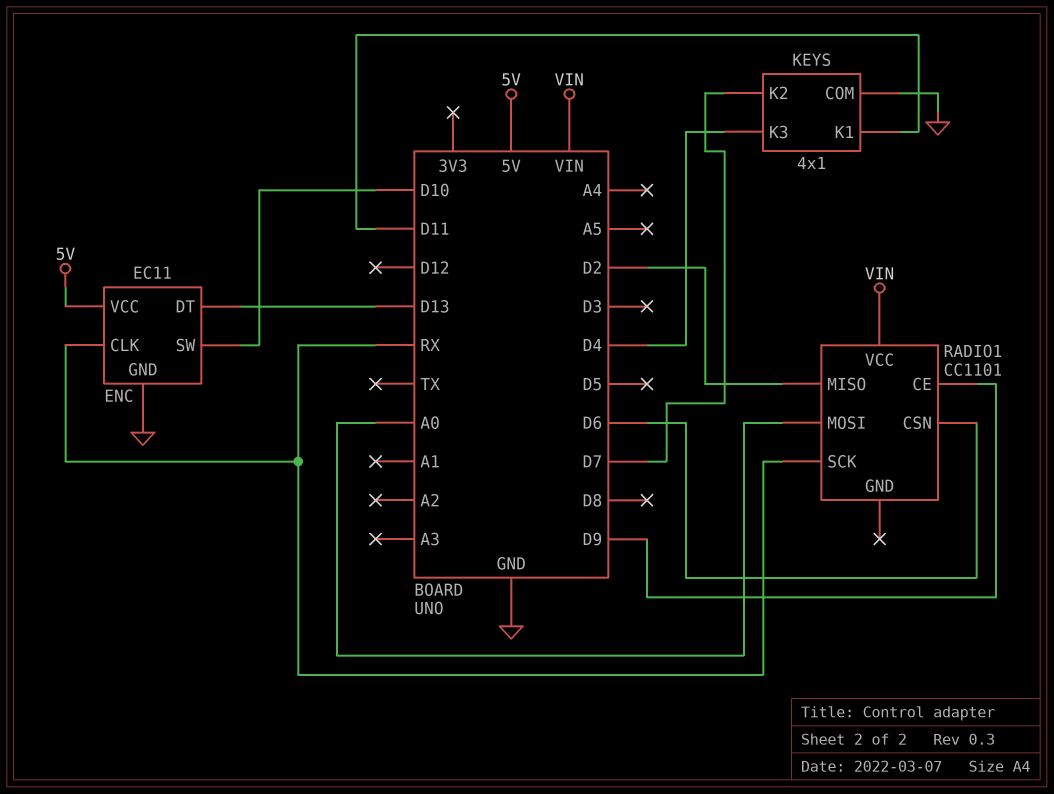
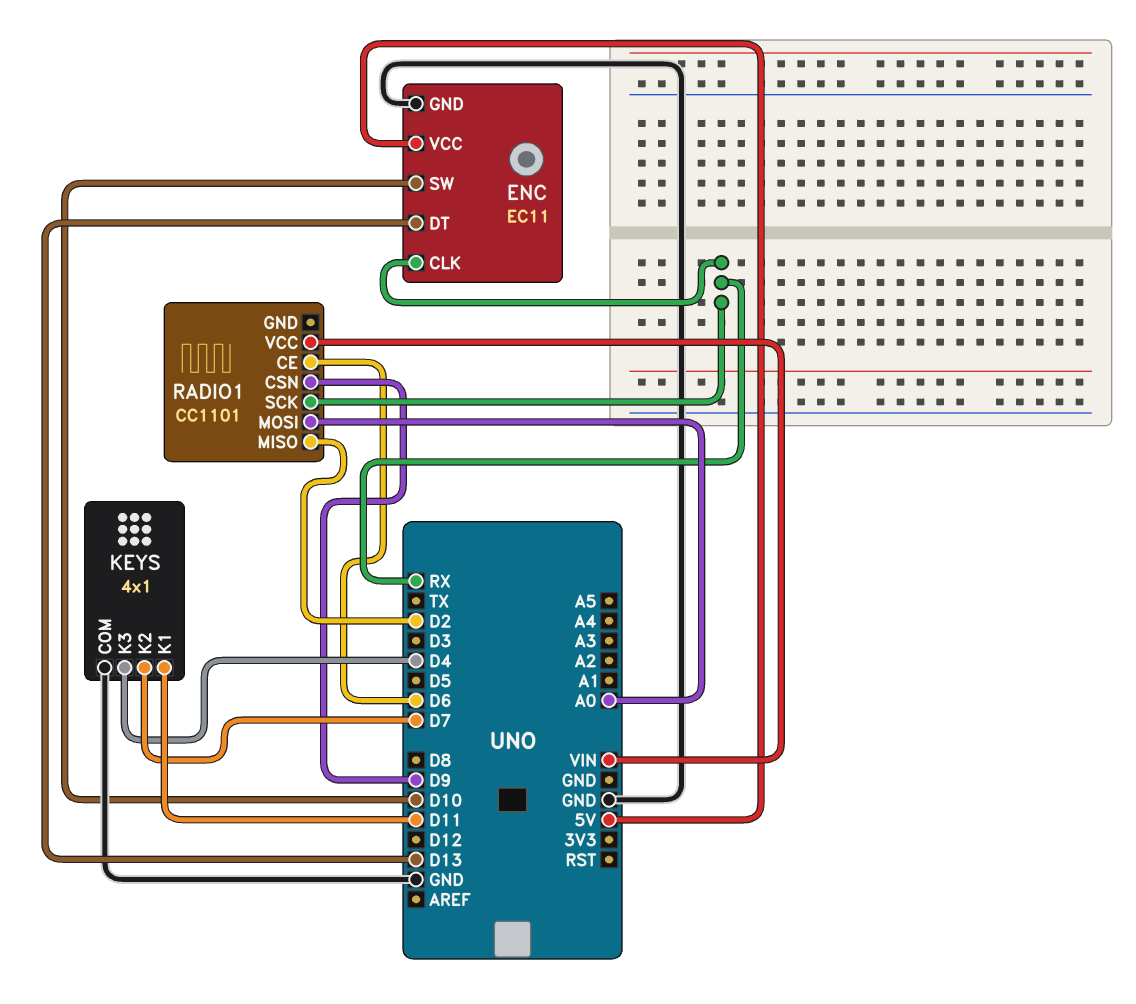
RADIO1 pin CE: D9 -> D6
RADIO1 pin CSN: D6 -> D9

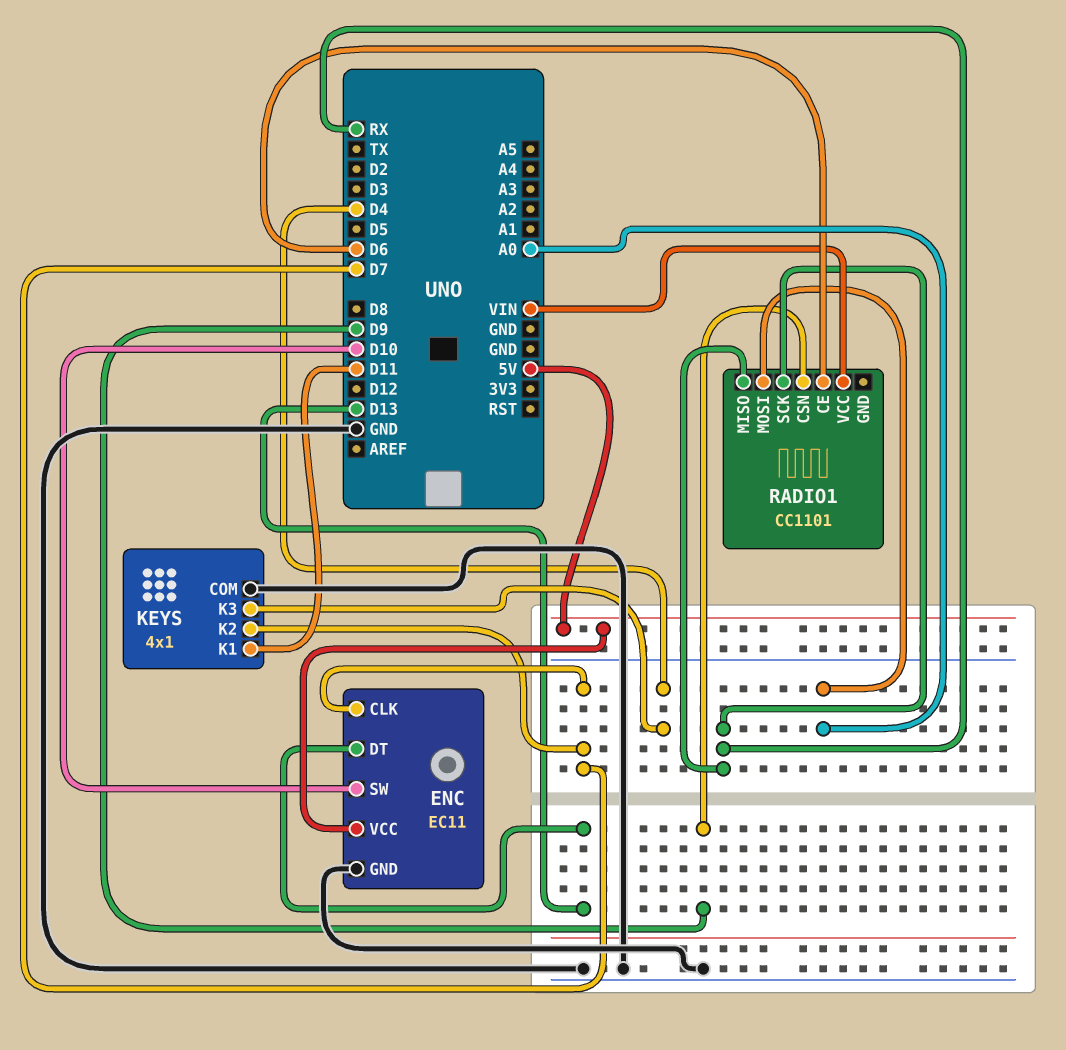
ENC pin CLK: RX -> D7
RADIO1 pin MISO: D2 -> RX

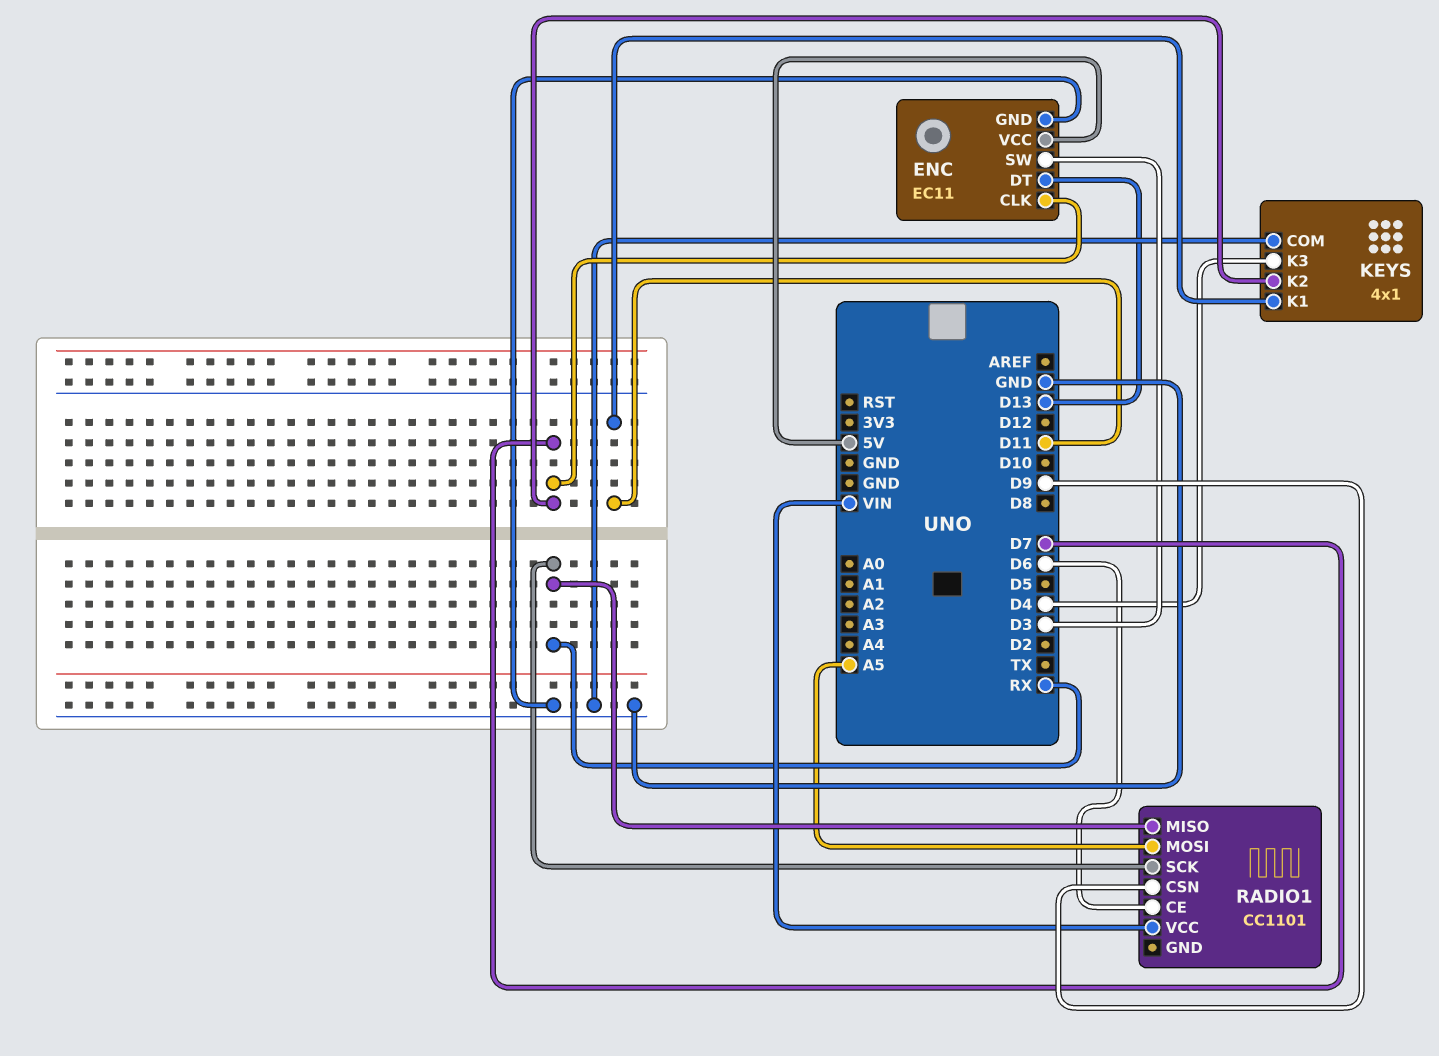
ENC pin SW: D10 -> D3
RADIO1 pin MOSI: A0 -> A5

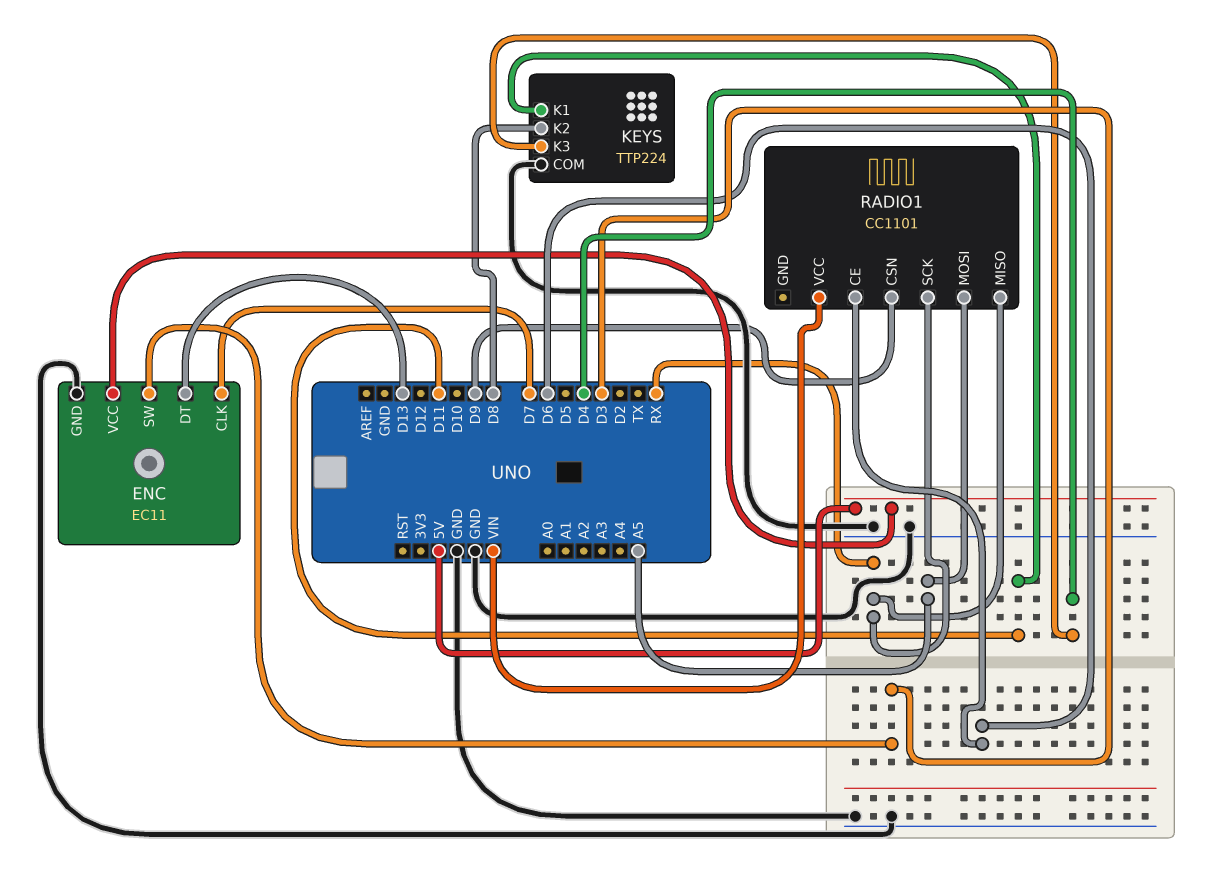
KEYS: 4x1 -> TTP224
KEYS pin K2: D7 -> D8

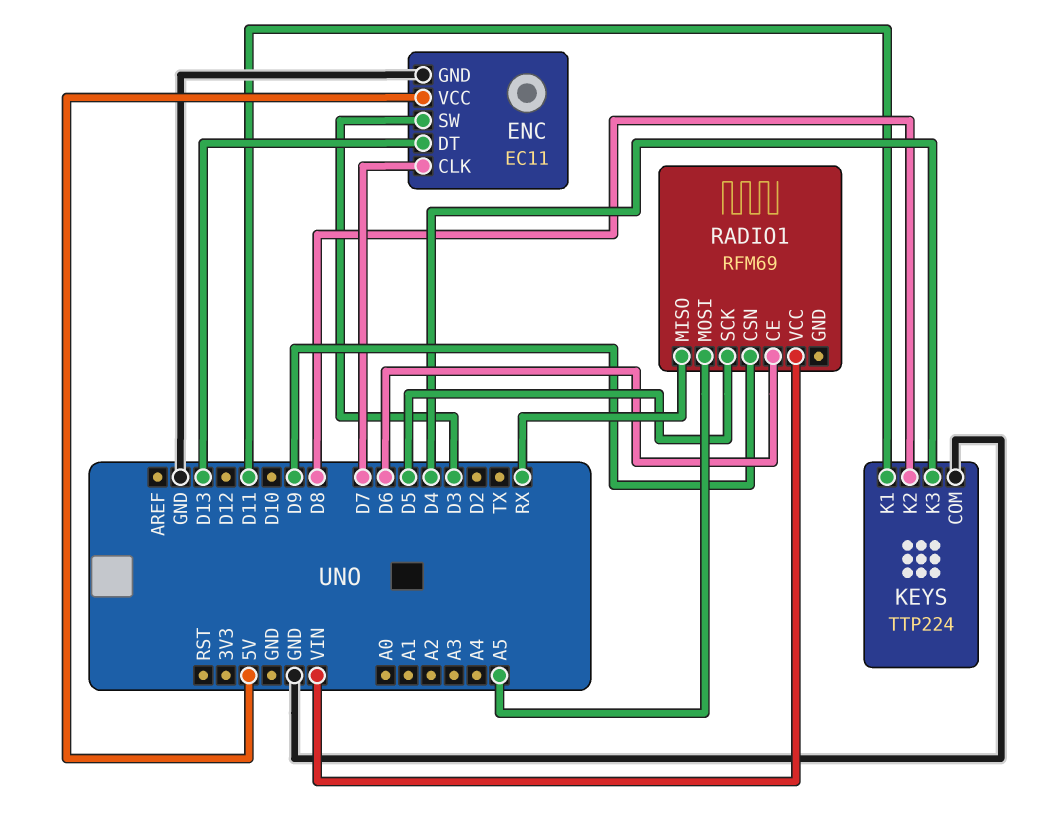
RADIO1: CC1101 -> RFM69
RADIO1 pin SCK: RX -> D5

